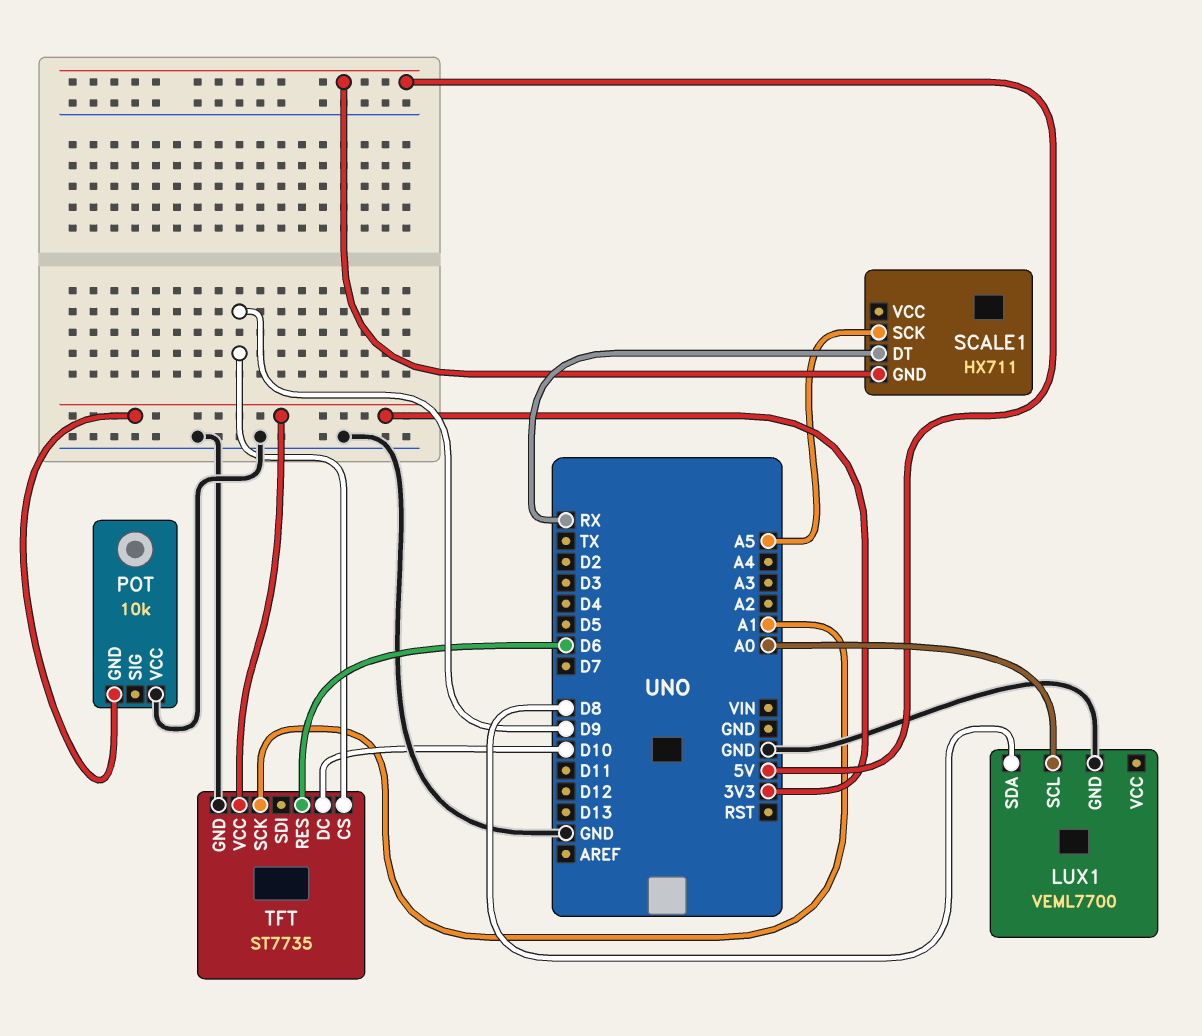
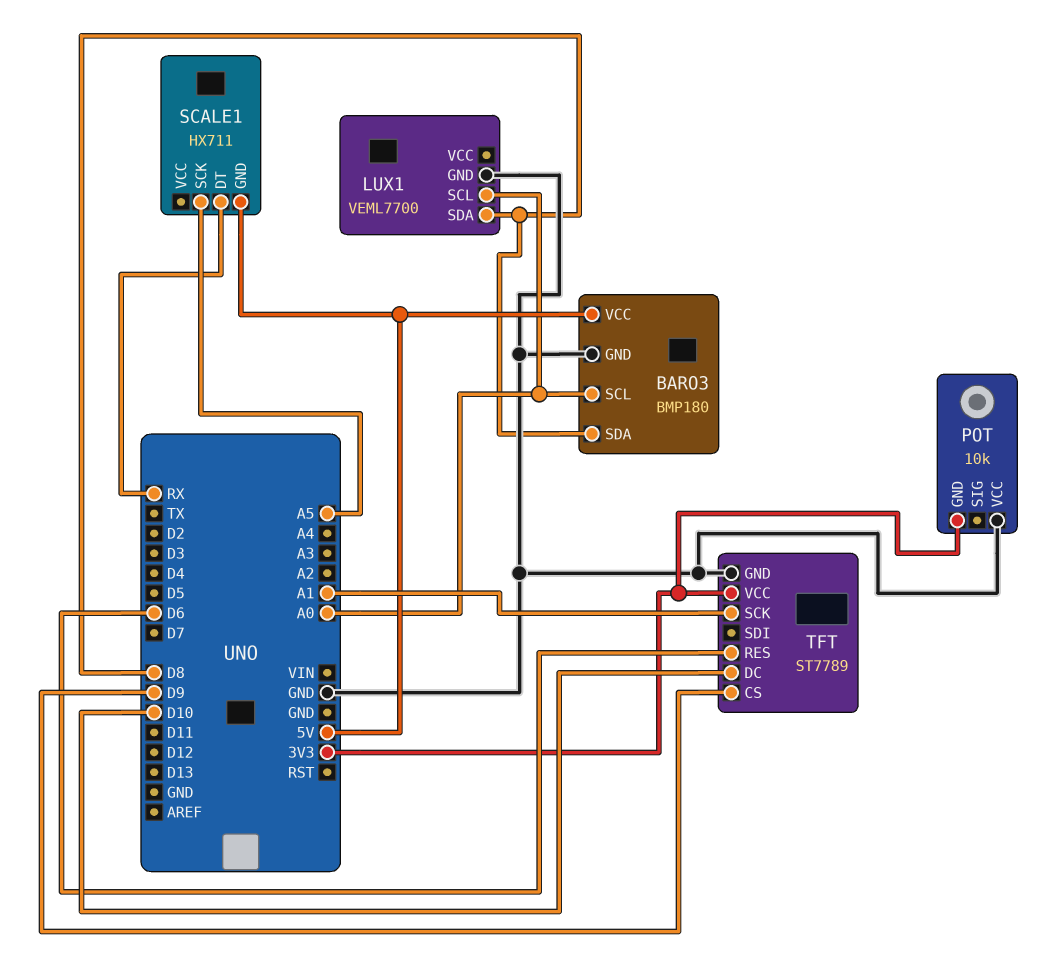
BARO3: none -> BMP180
BARO3 pin GND: none -> GND
BARO3 pin SCL: none -> A0
BARO3 pin SDA: none -> D8
BARO3 pin VCC: none -> 5V
TFT: ST7735 -> ST7789

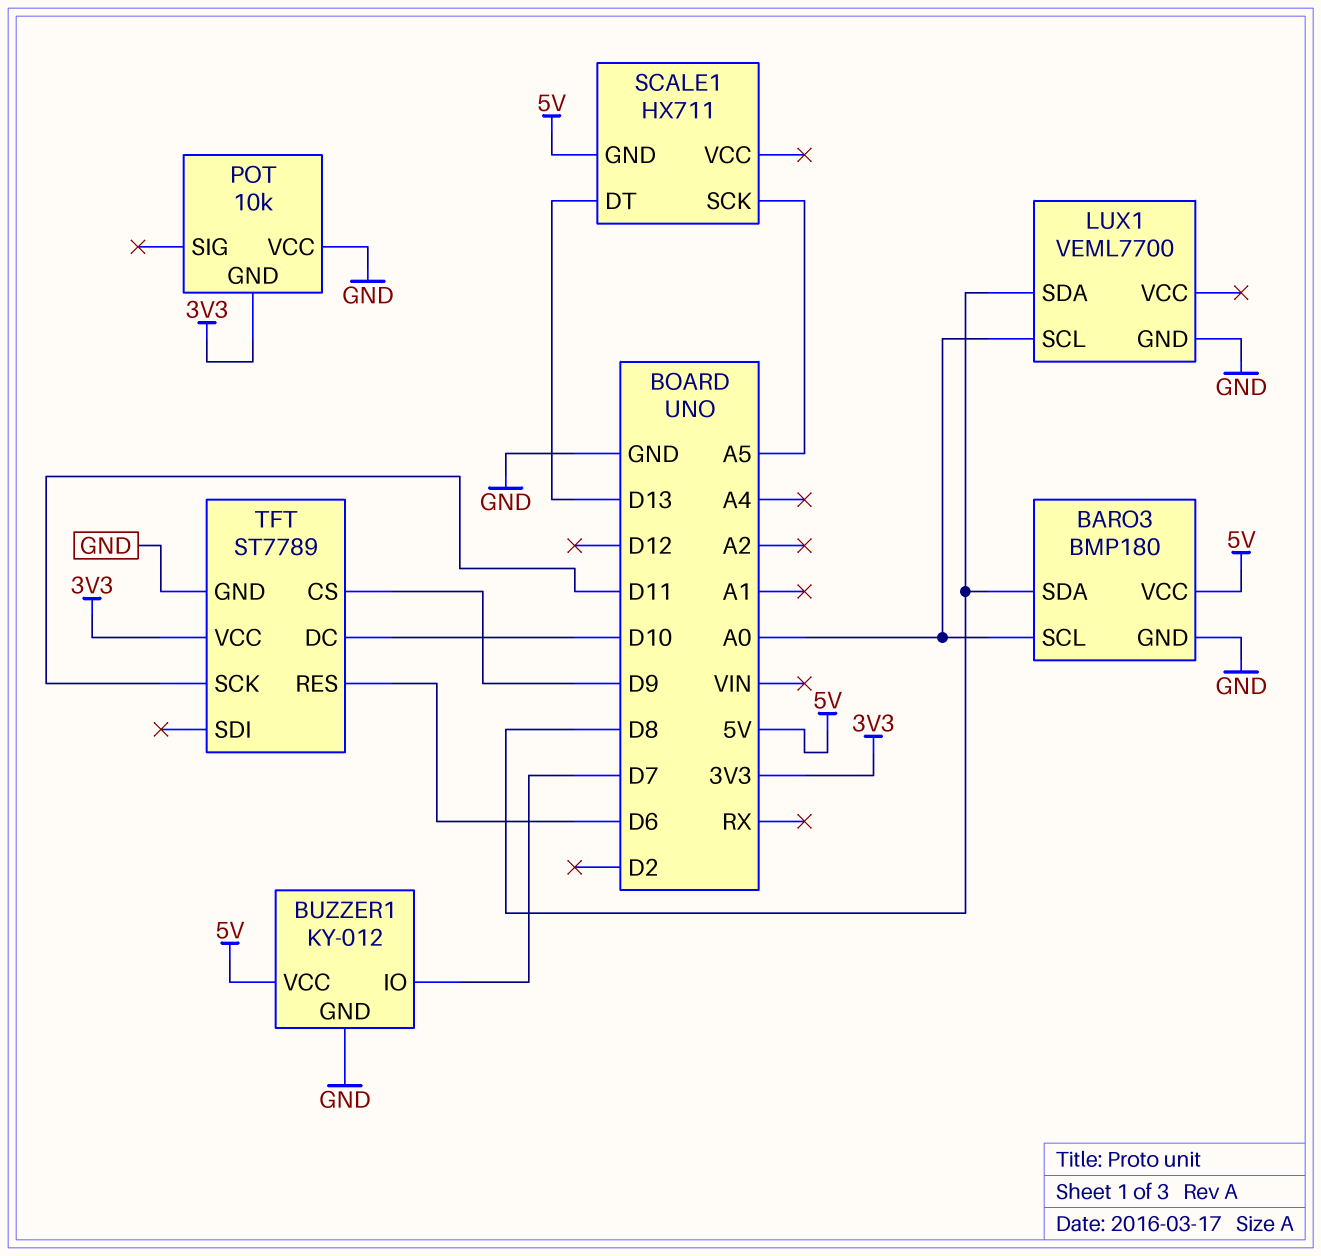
BUZZER1: none -> KY-012
BUZZER1 pin GND: none -> GND
BUZZER1 pin IO: none -> D7
BUZZER1 pin VCC: none -> 5V
SCALE1 pin DT: RX -> D13
TFT pin SCK: A1 -> D11

